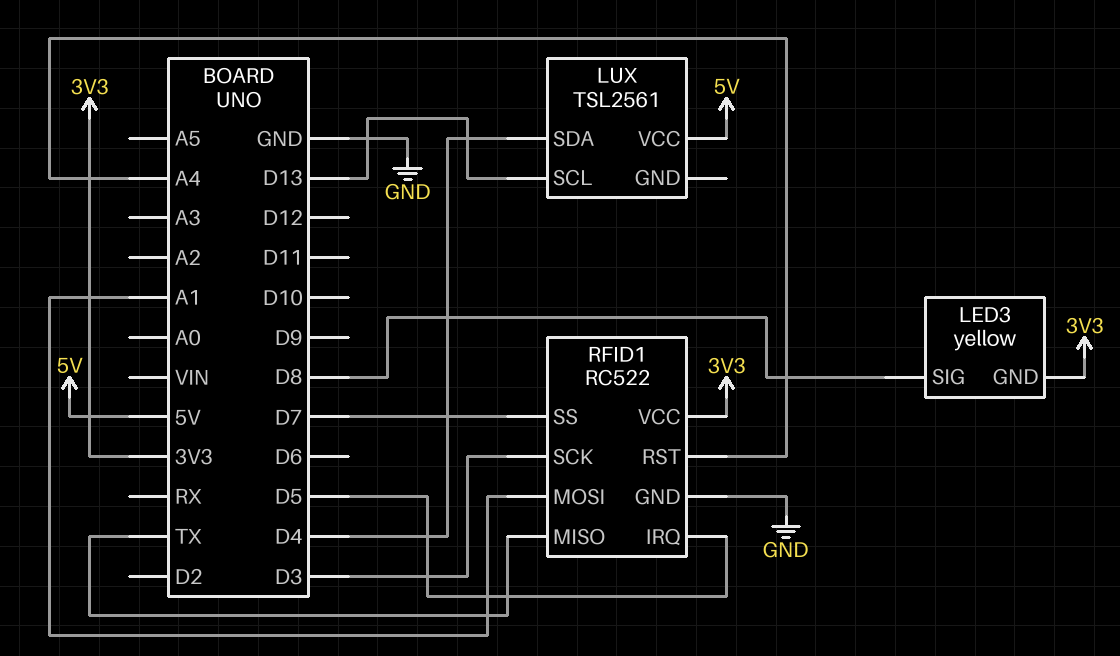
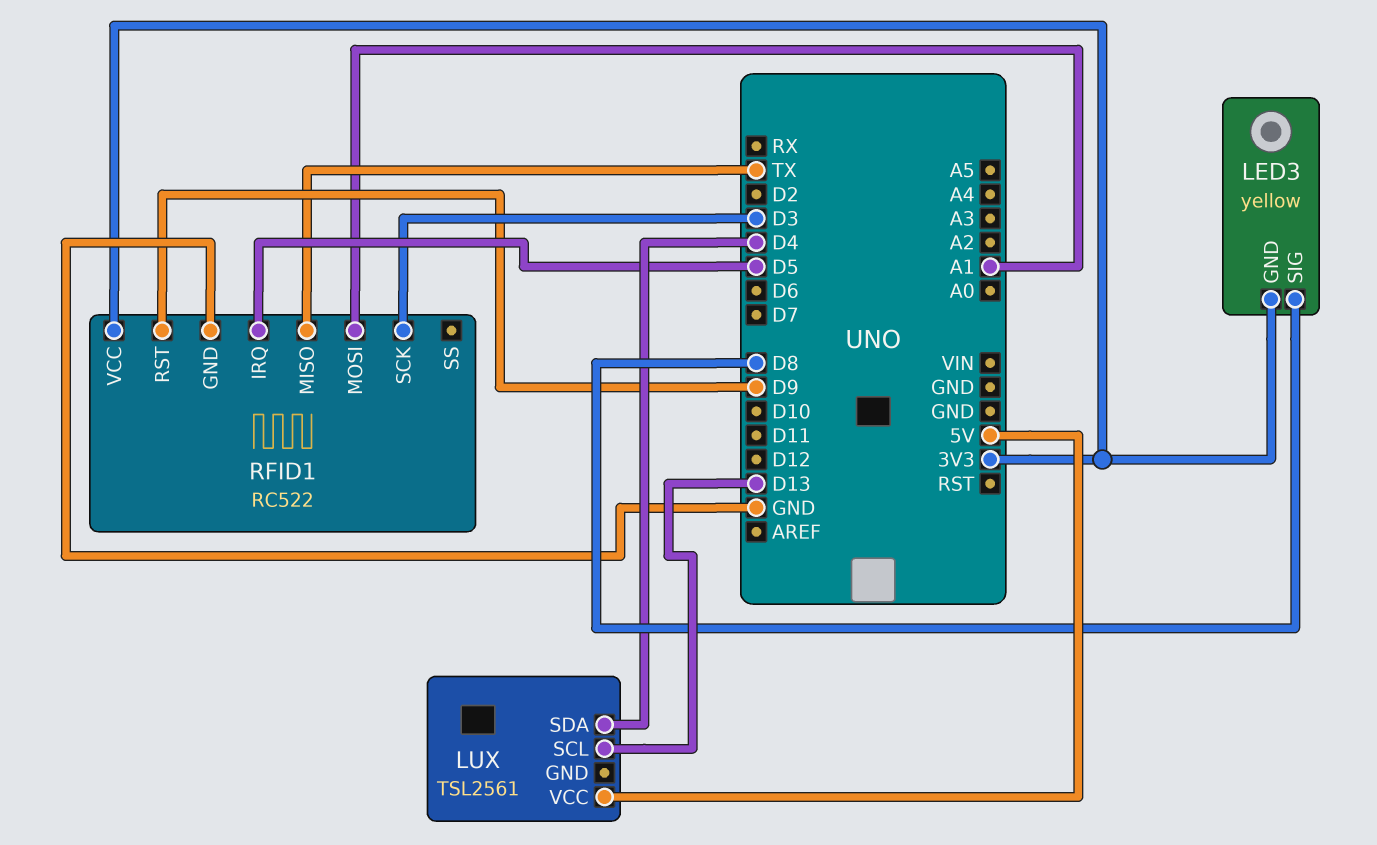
RFID1 pin RST: A4 -> D9
RFID1 pin SS: D7 -> none

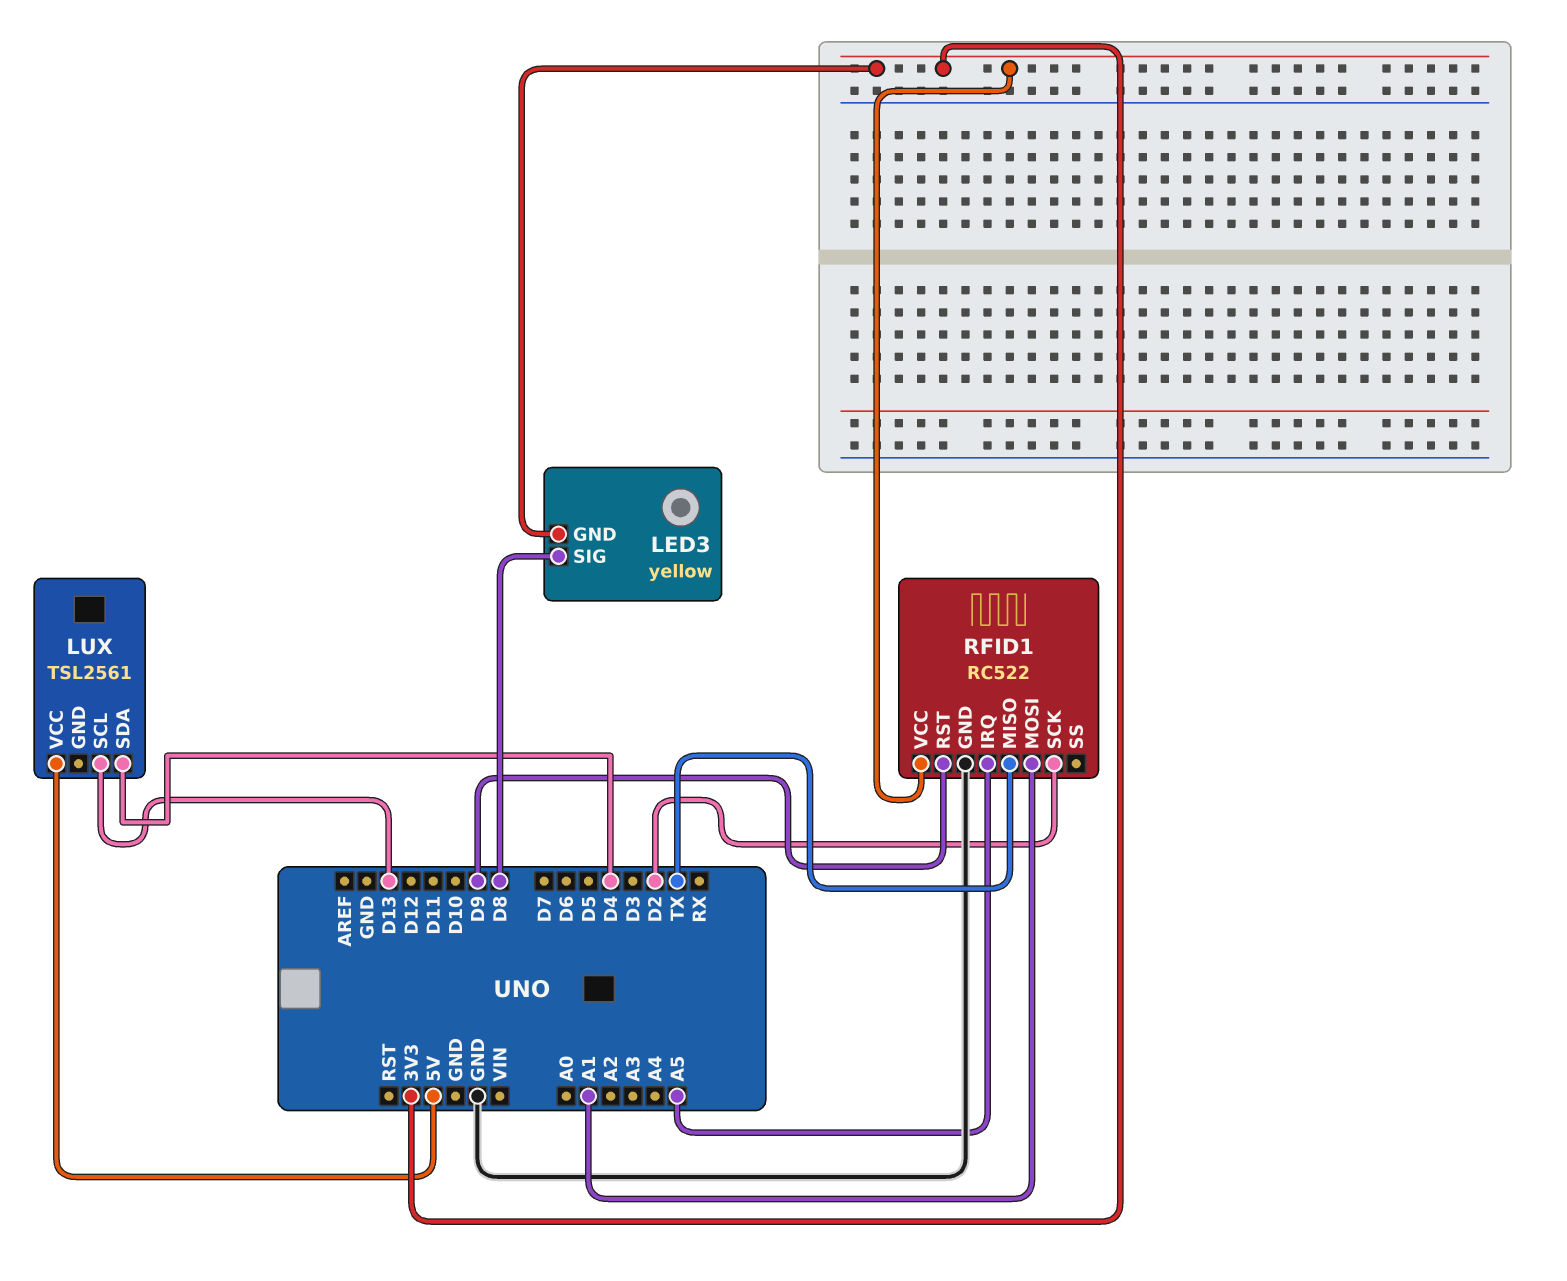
RFID1 pin IRQ: D5 -> A5
RFID1 pin SCK: D3 -> D2

